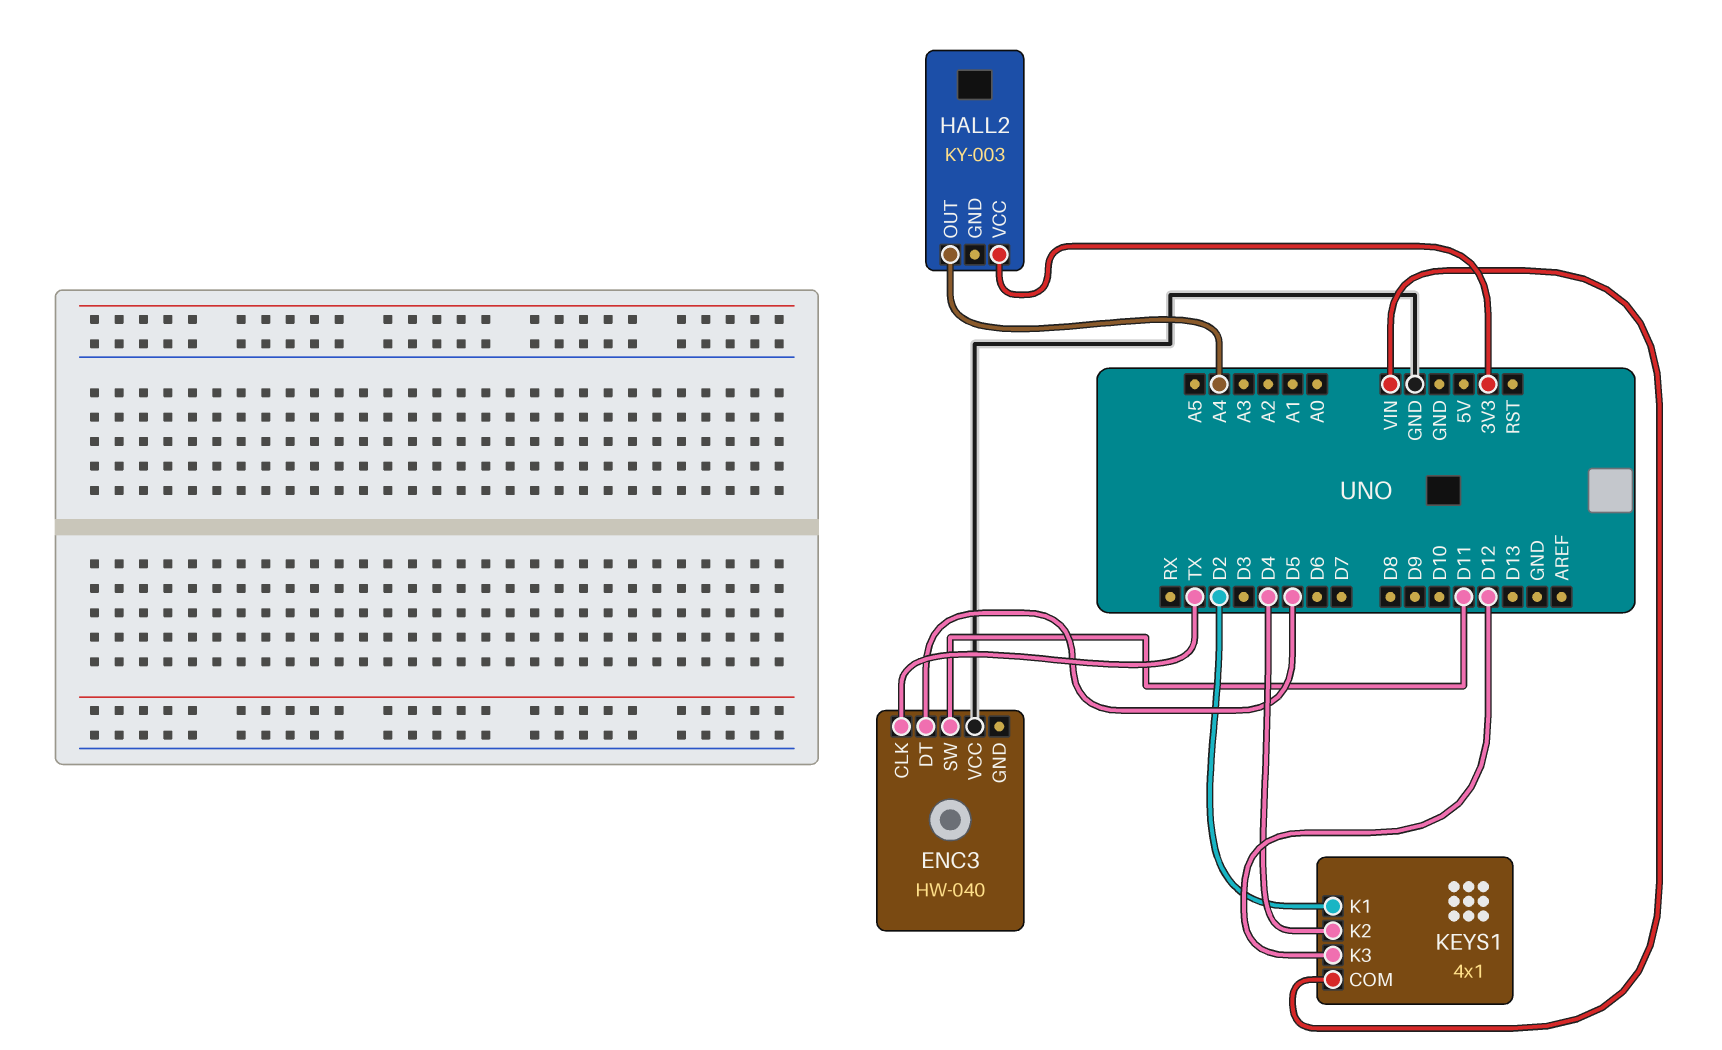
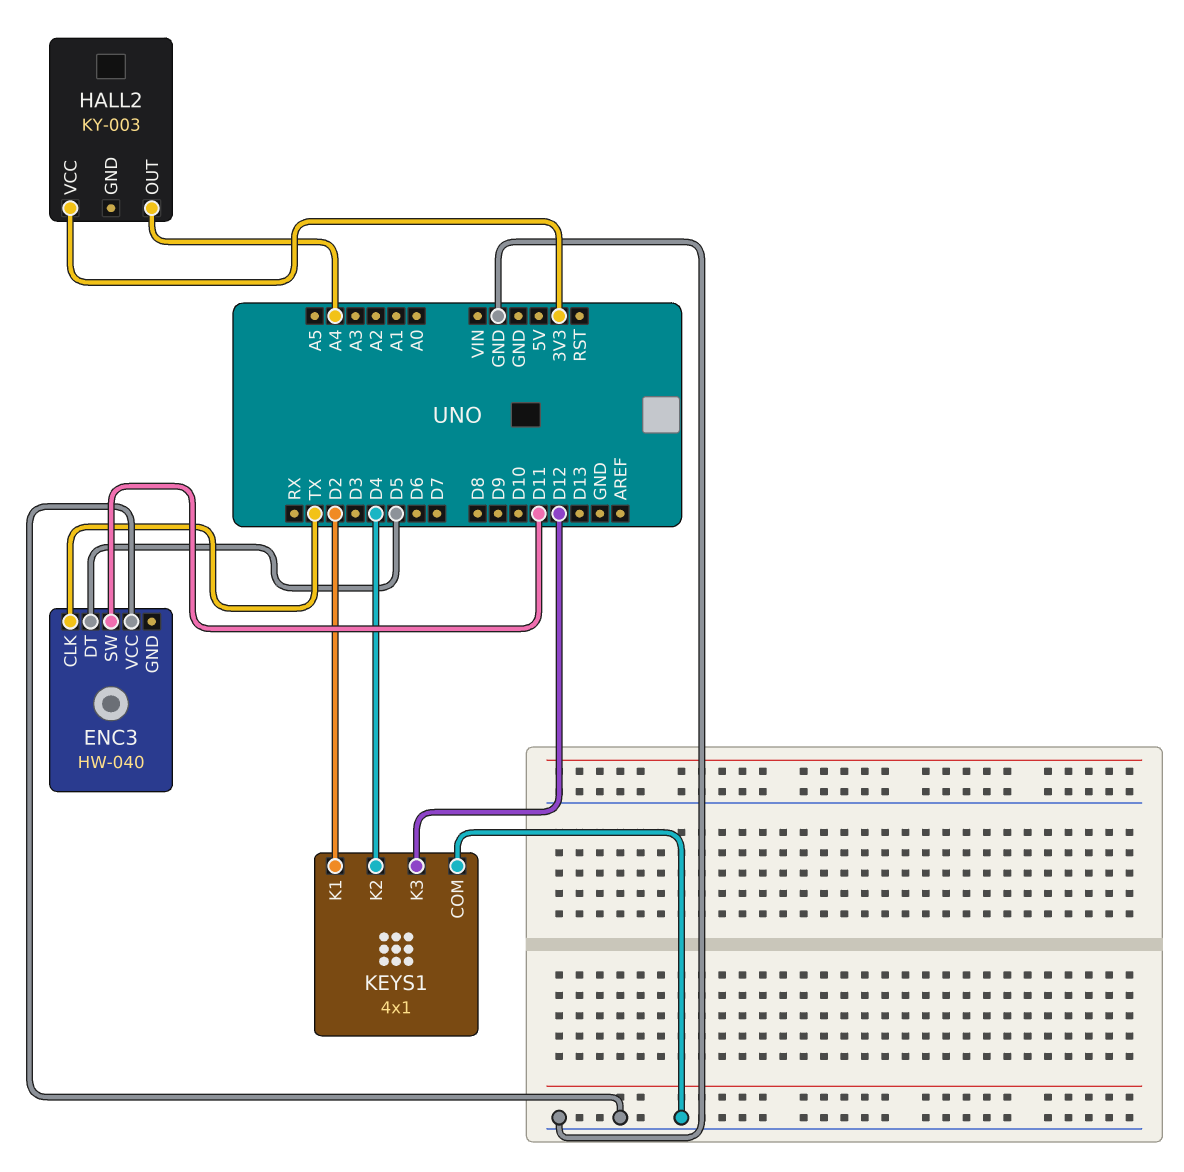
KEYS1 pin COM: VIN -> GND

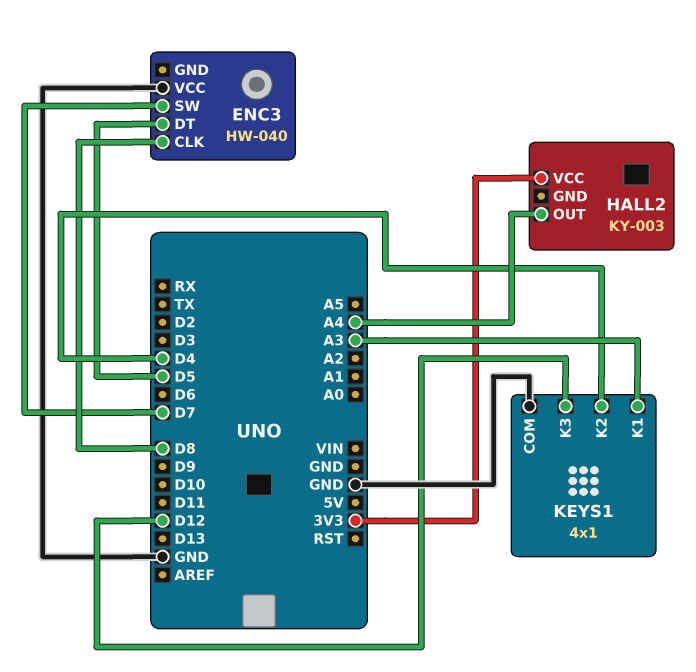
ENC3 pin CLK: TX -> D8
ENC3 pin SW: D11 -> D7
KEYS1 pin K1: D2 -> A3

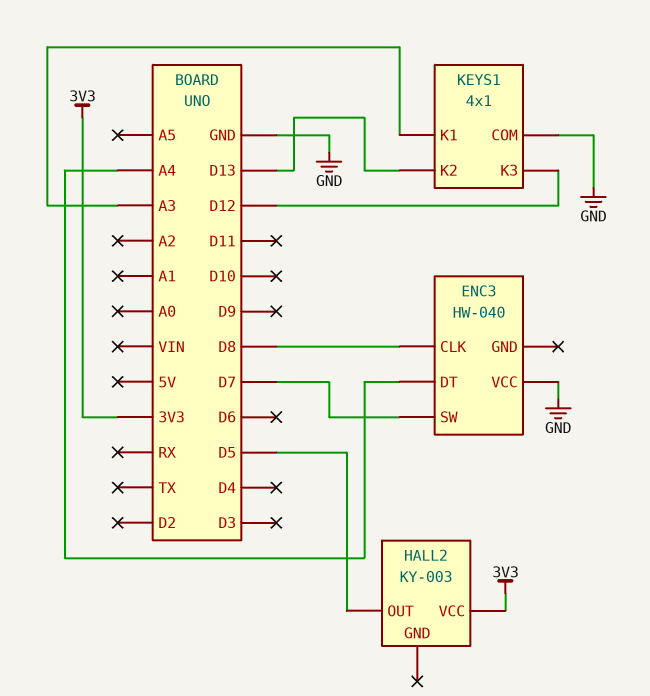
ENC3 pin DT: D5 -> A4
HALL2 pin OUT: A4 -> D5
KEYS1 pin K2: D4 -> D13

